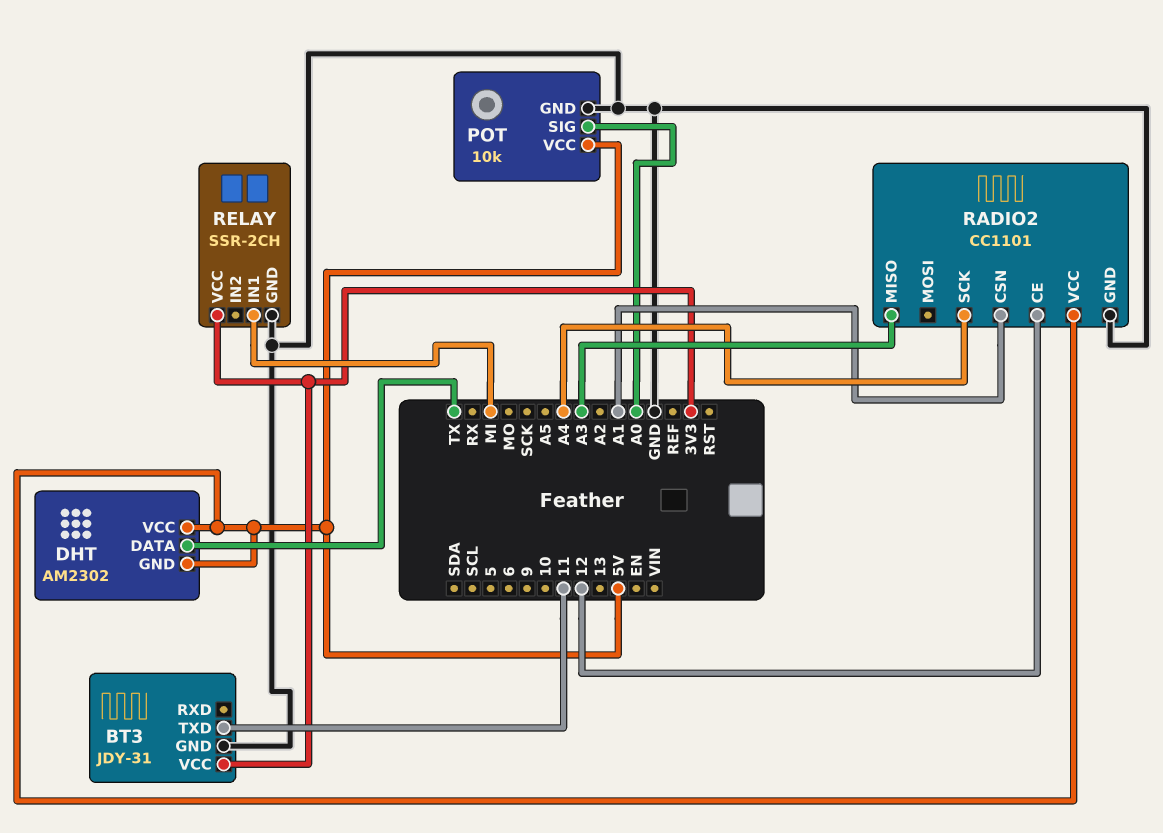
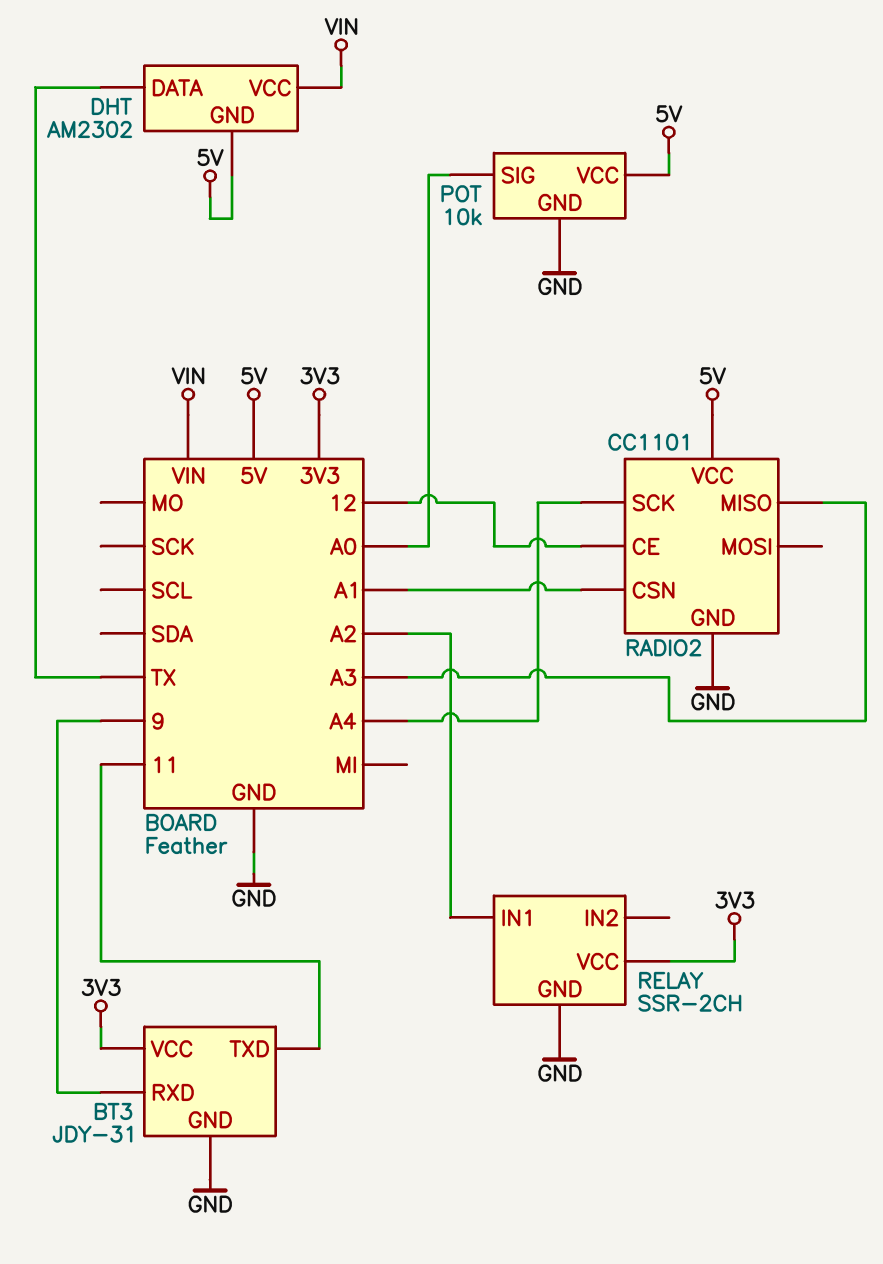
BT3 pin RXD: none -> 9
DHT pin VCC: 5V -> VIN
RELAY pin IN1: MI -> A2

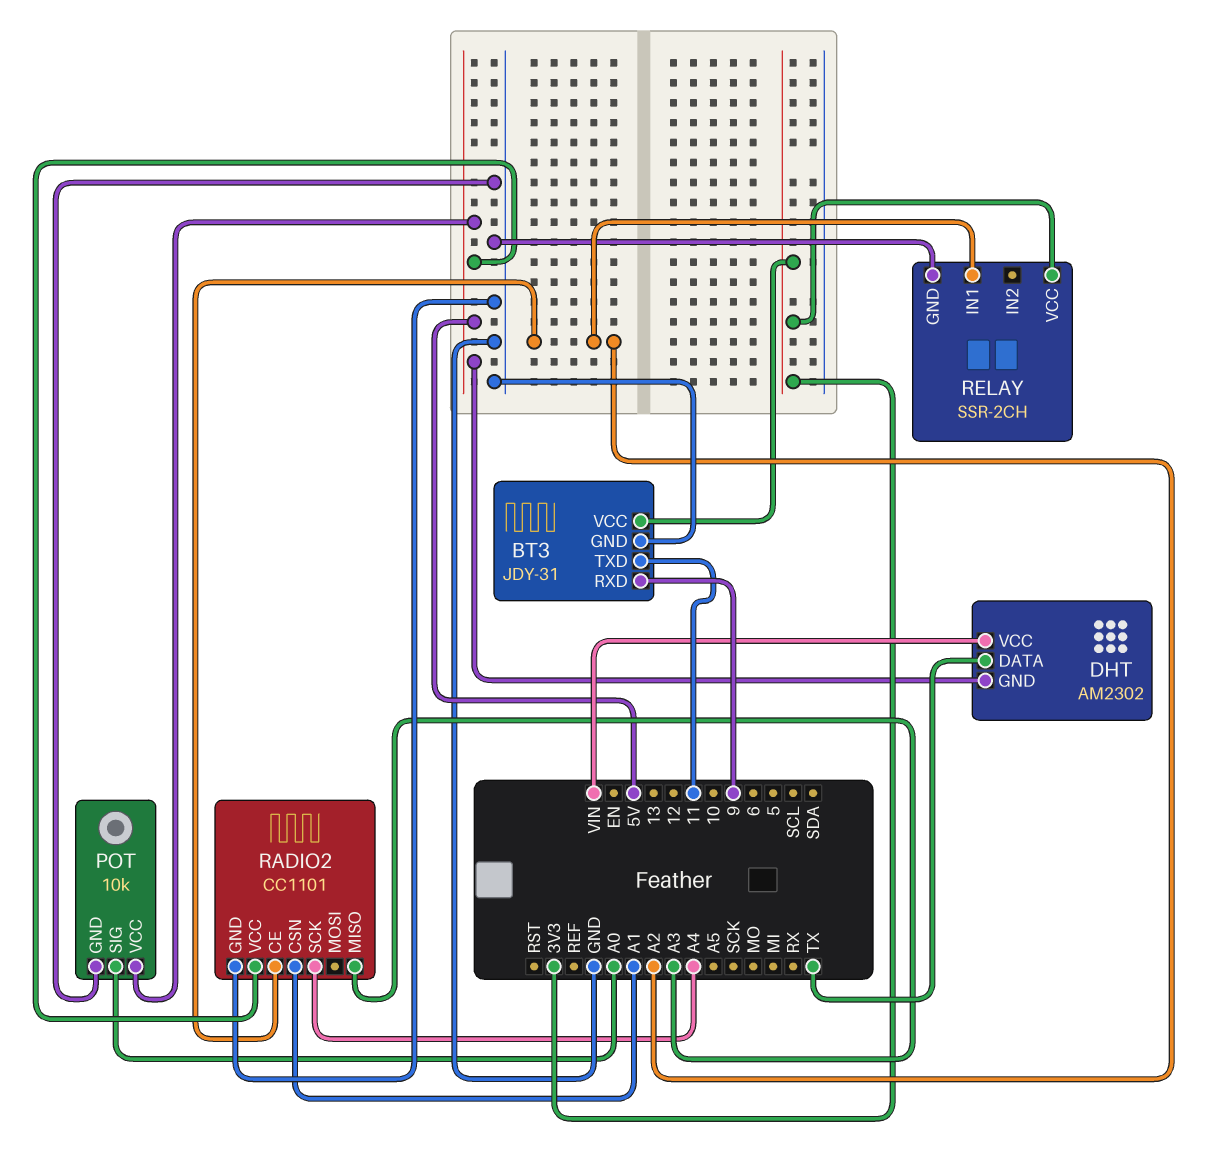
RADIO2 pin CE: 12 -> A2

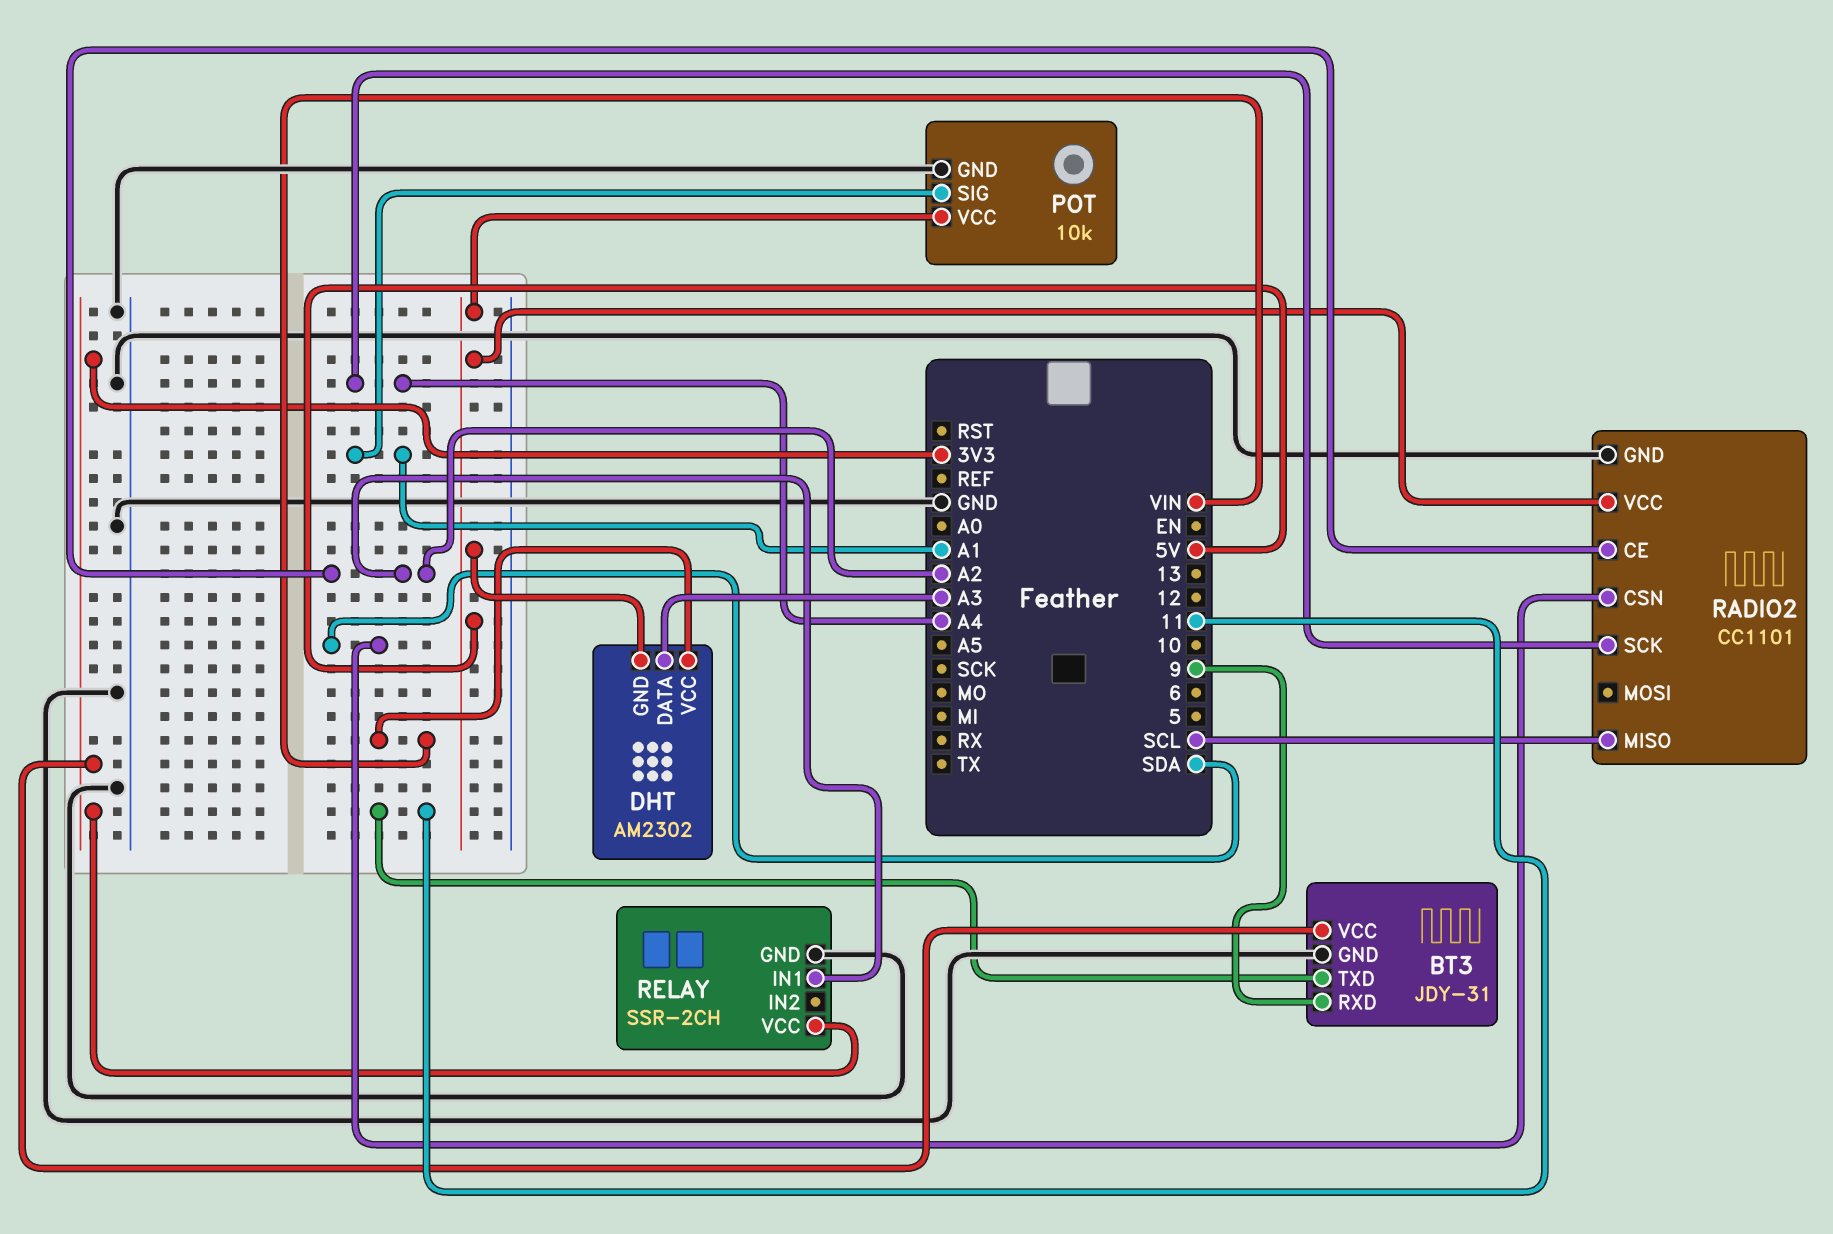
DHT pin DATA: TX -> A3
POT pin SIG: A0 -> A1
RADIO2 pin CSN: A1 -> SDA
RADIO2 pin MISO: A3 -> SCL

